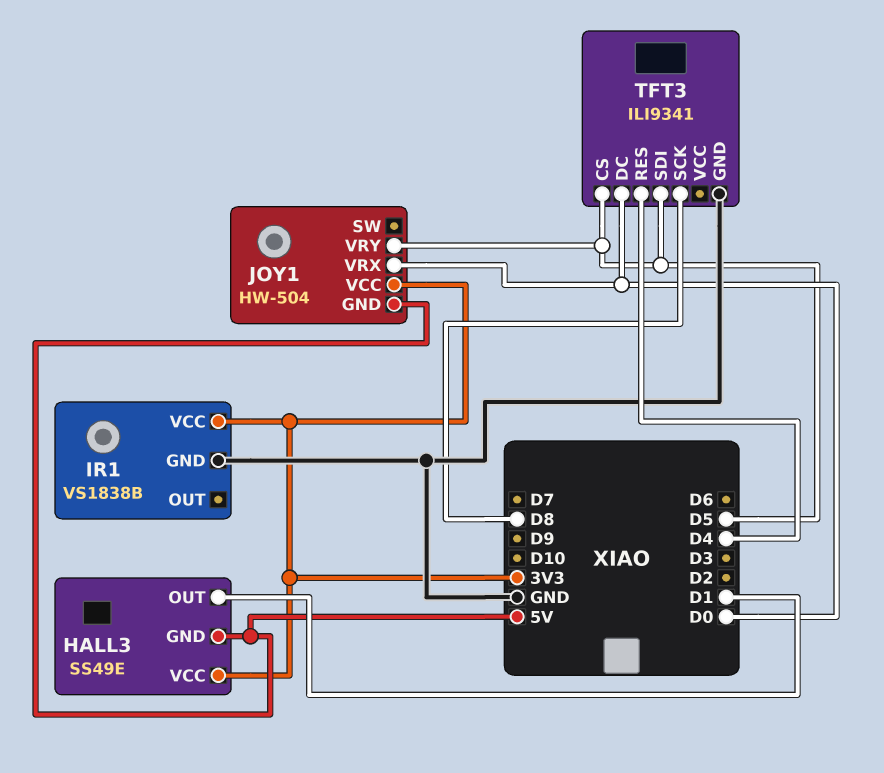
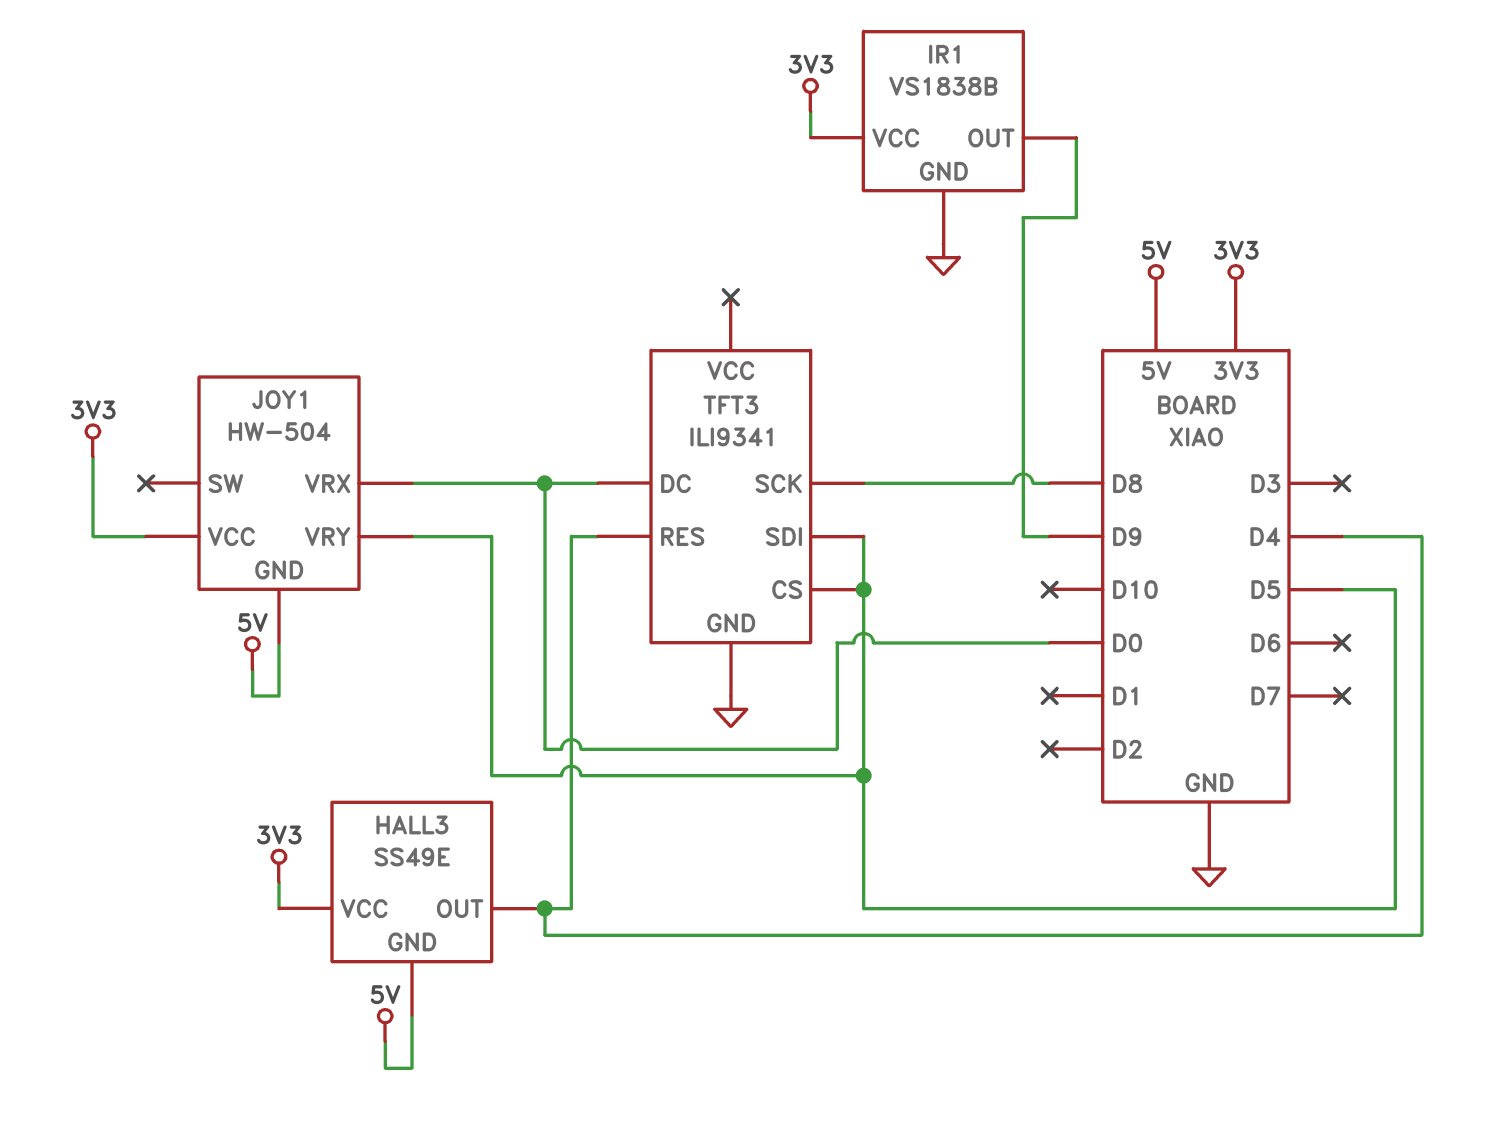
HALL3 pin OUT: D1 -> D4
IR1 pin OUT: none -> D9

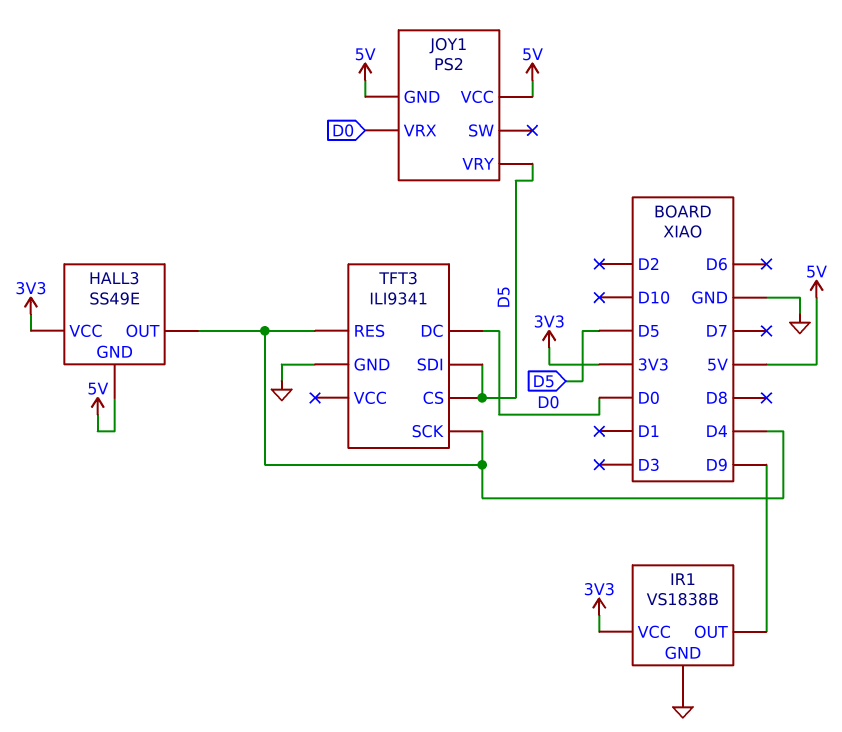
JOY1: HW-504 -> PS2
JOY1 pin VCC: 3V3 -> 5V
TFT3 pin SCK: D8 -> D4

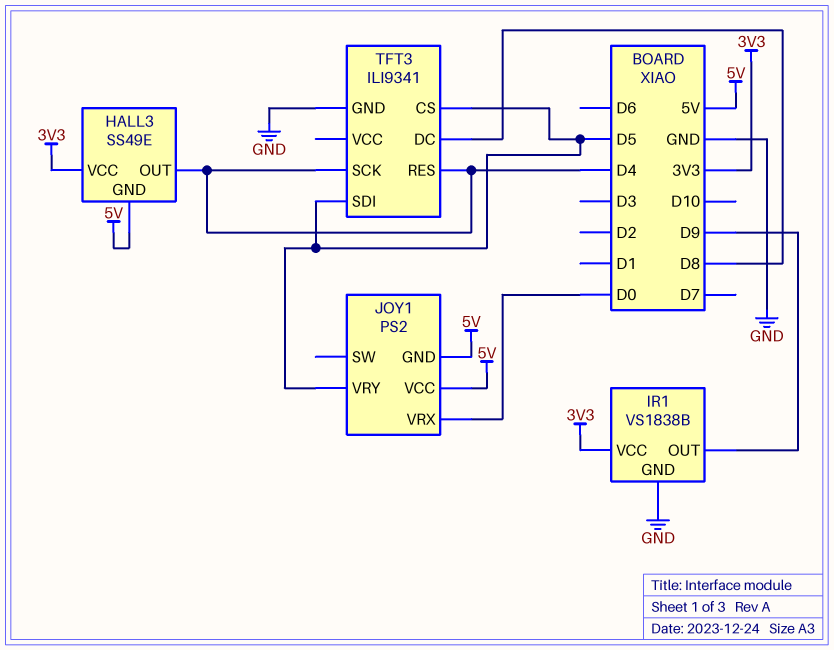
TFT3 pin DC: D0 -> D8

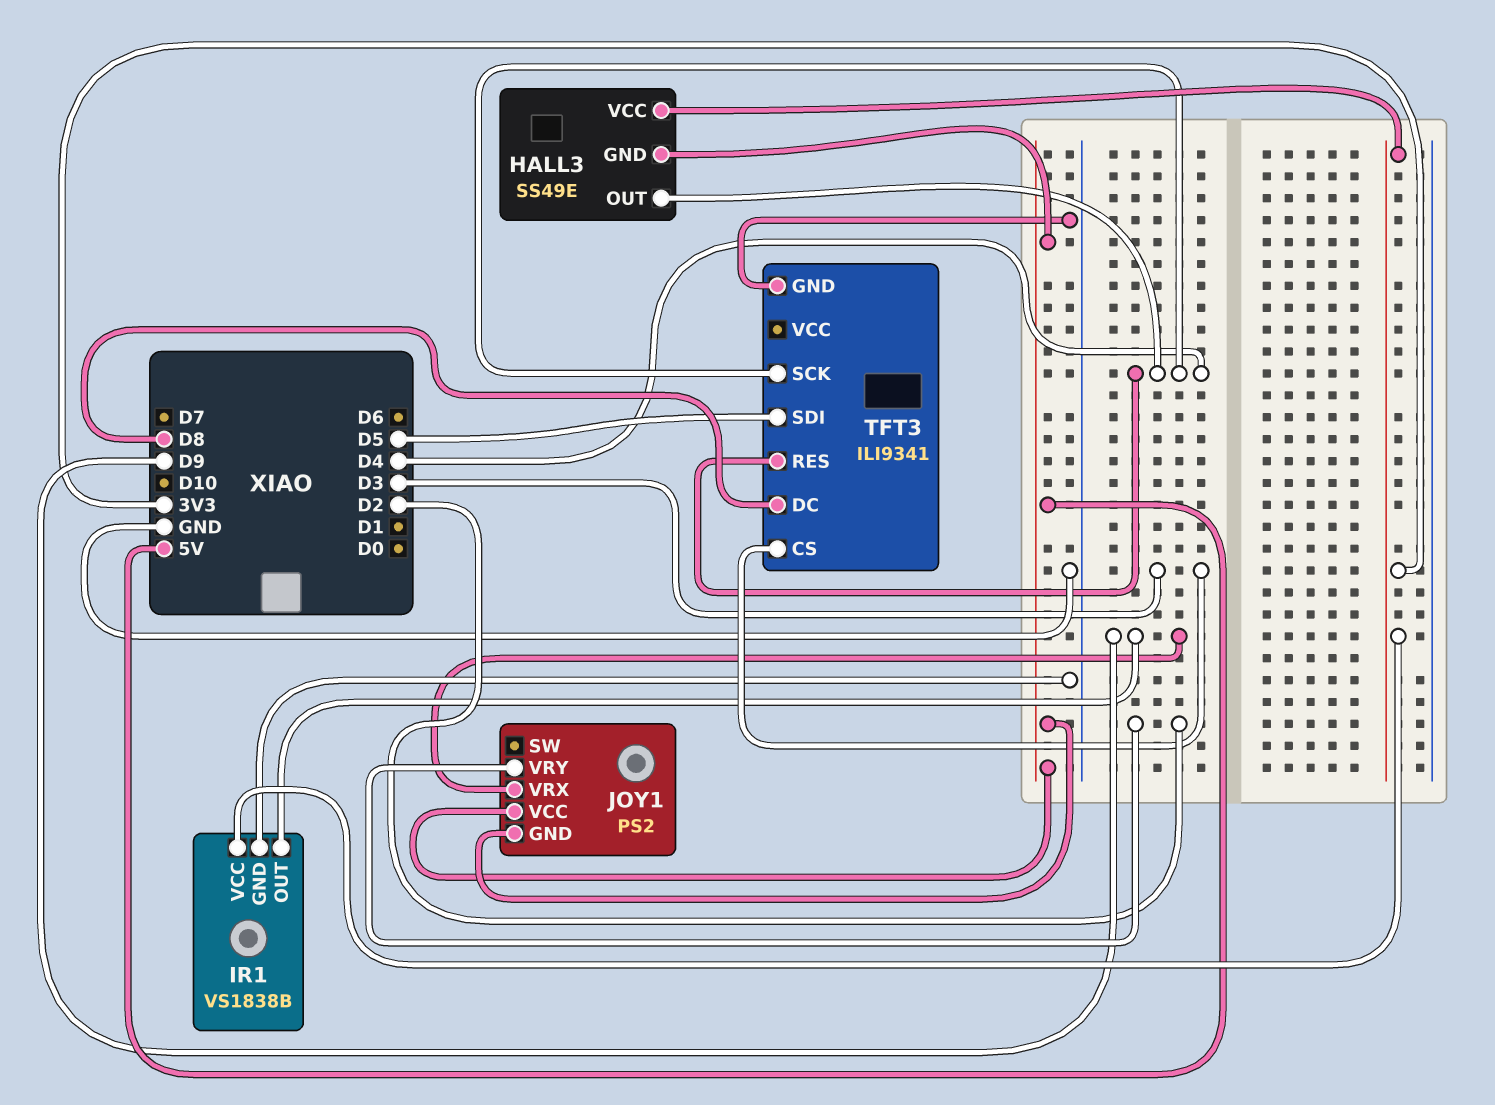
JOY1 pin VRX: D0 -> D9
JOY1 pin VRY: D5 -> D2
TFT3 pin CS: D5 -> D3

